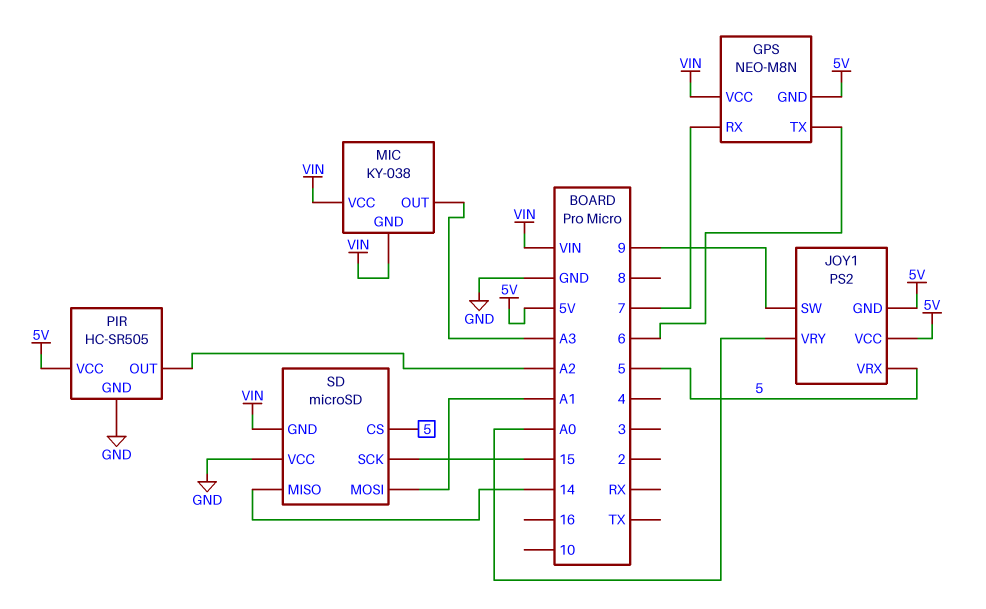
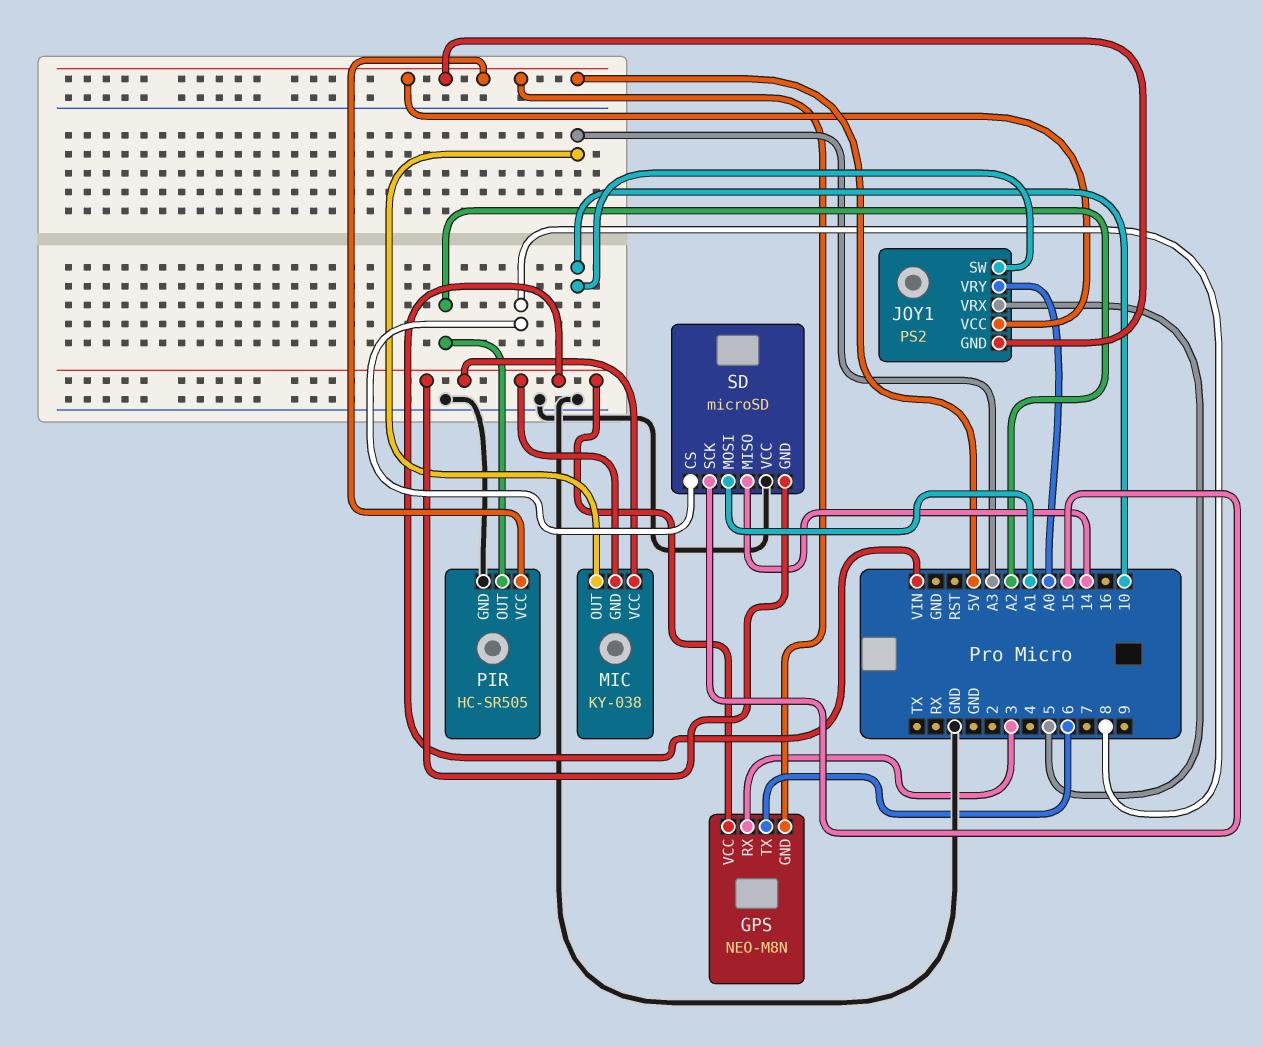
GPS pin RX: 7 -> 3
JOY1 pin SW: 9 -> 10
SD pin CS: 5 -> 8

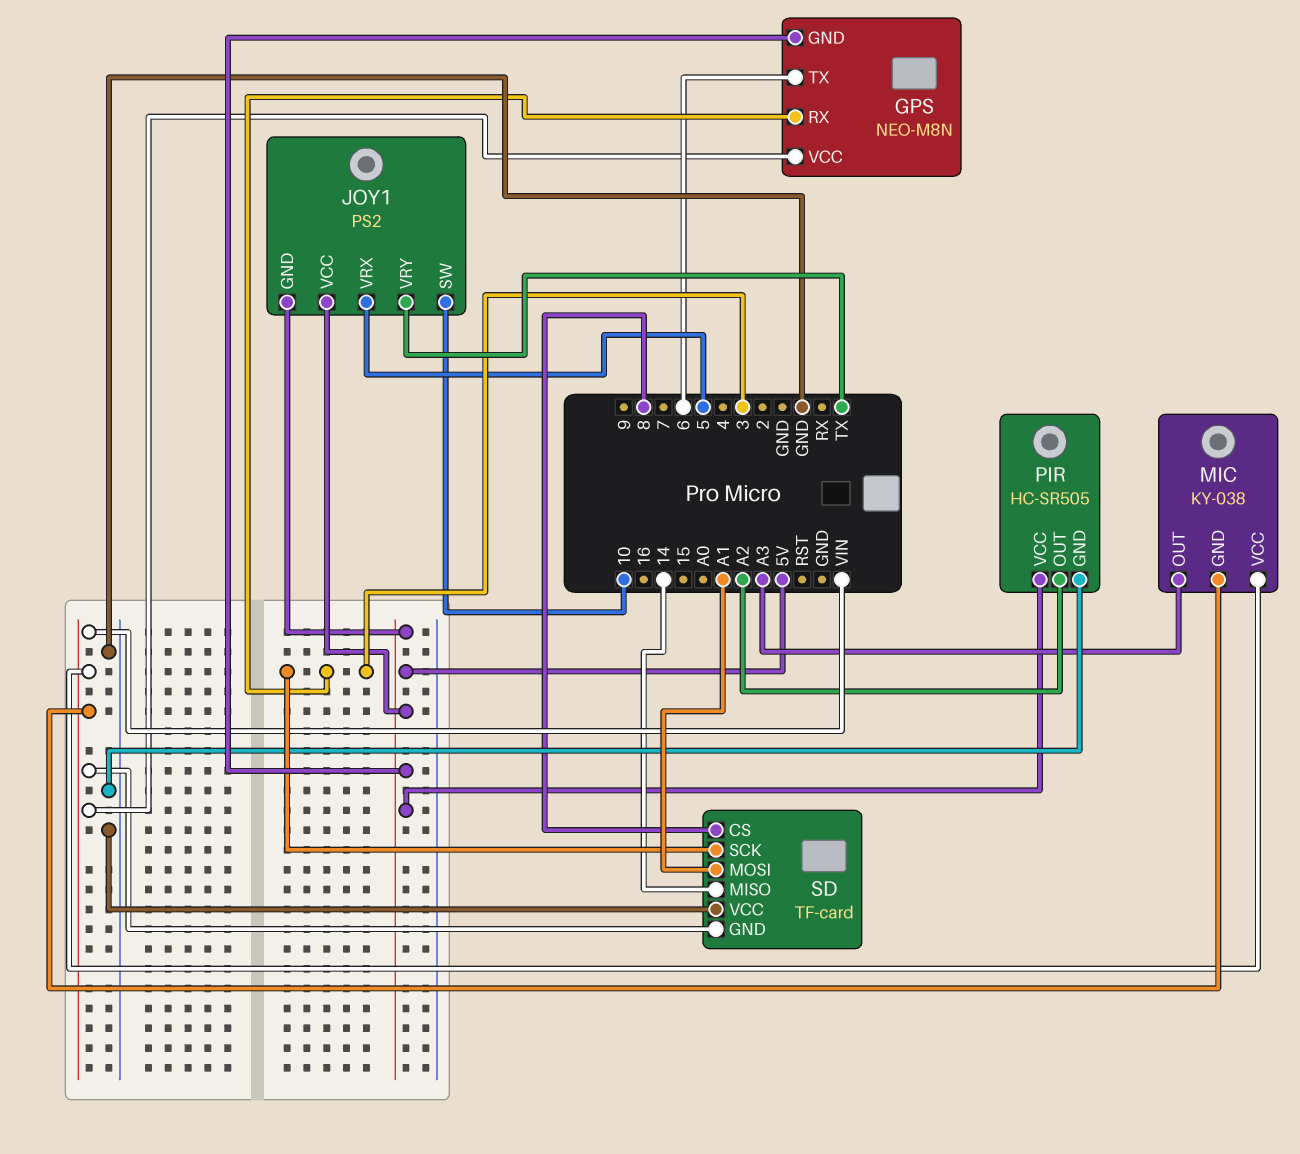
JOY1 pin VRY: A0 -> TX
SD: microSD -> TF-card
SD pin SCK: 15 -> 3

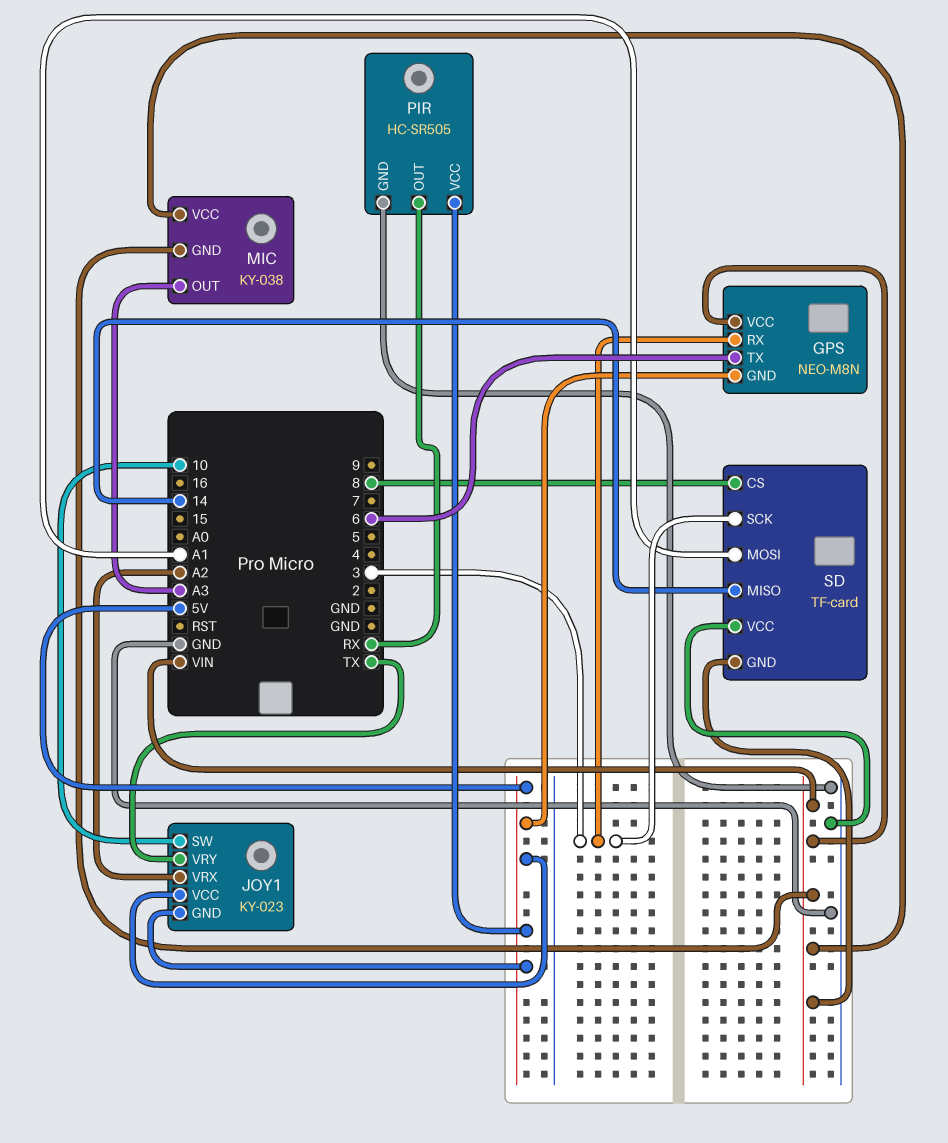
JOY1: PS2 -> KY-023
JOY1 pin VRX: 5 -> A2
PIR pin OUT: A2 -> RX

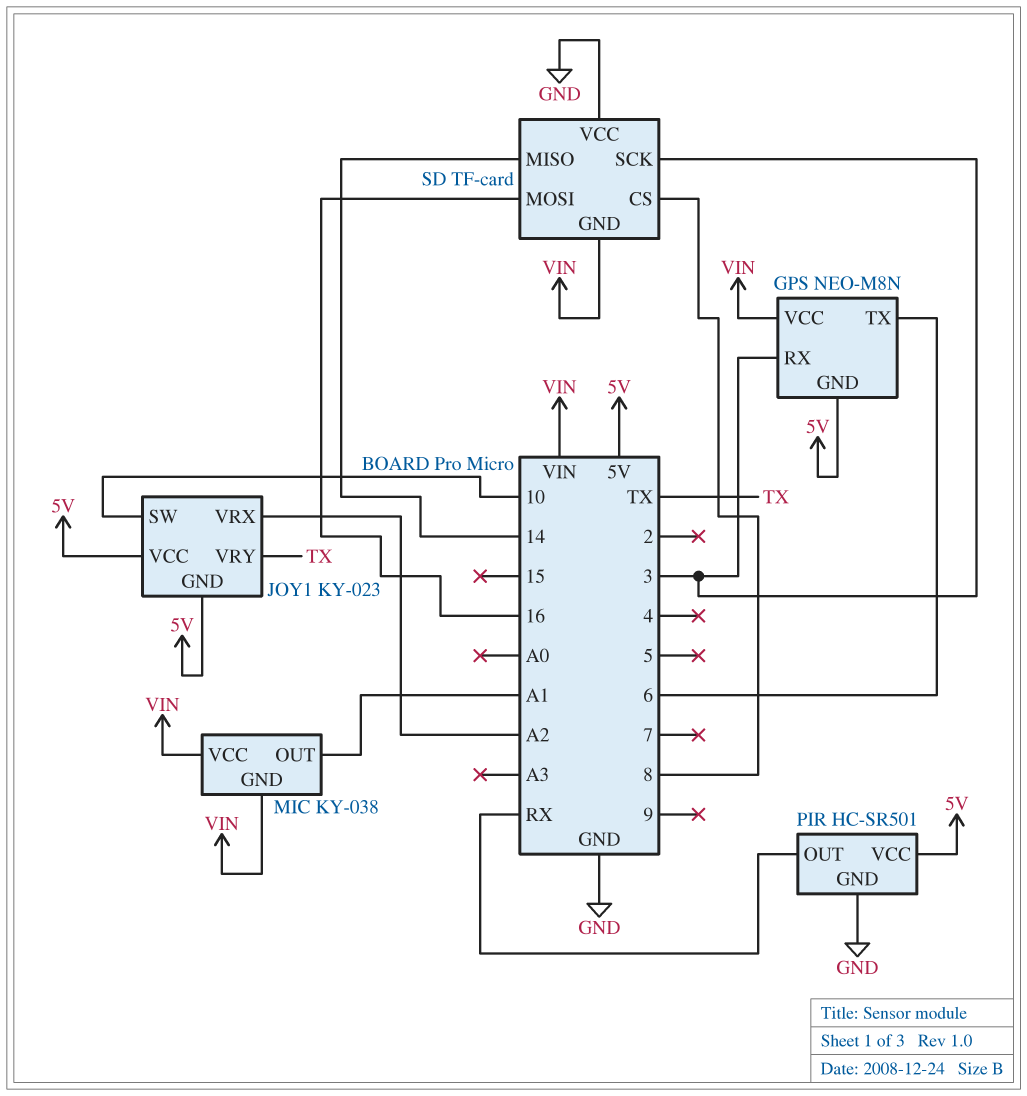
MIC pin OUT: A3 -> A1
PIR: HC-SR505 -> HC-SR501
SD pin MOSI: A1 -> 16

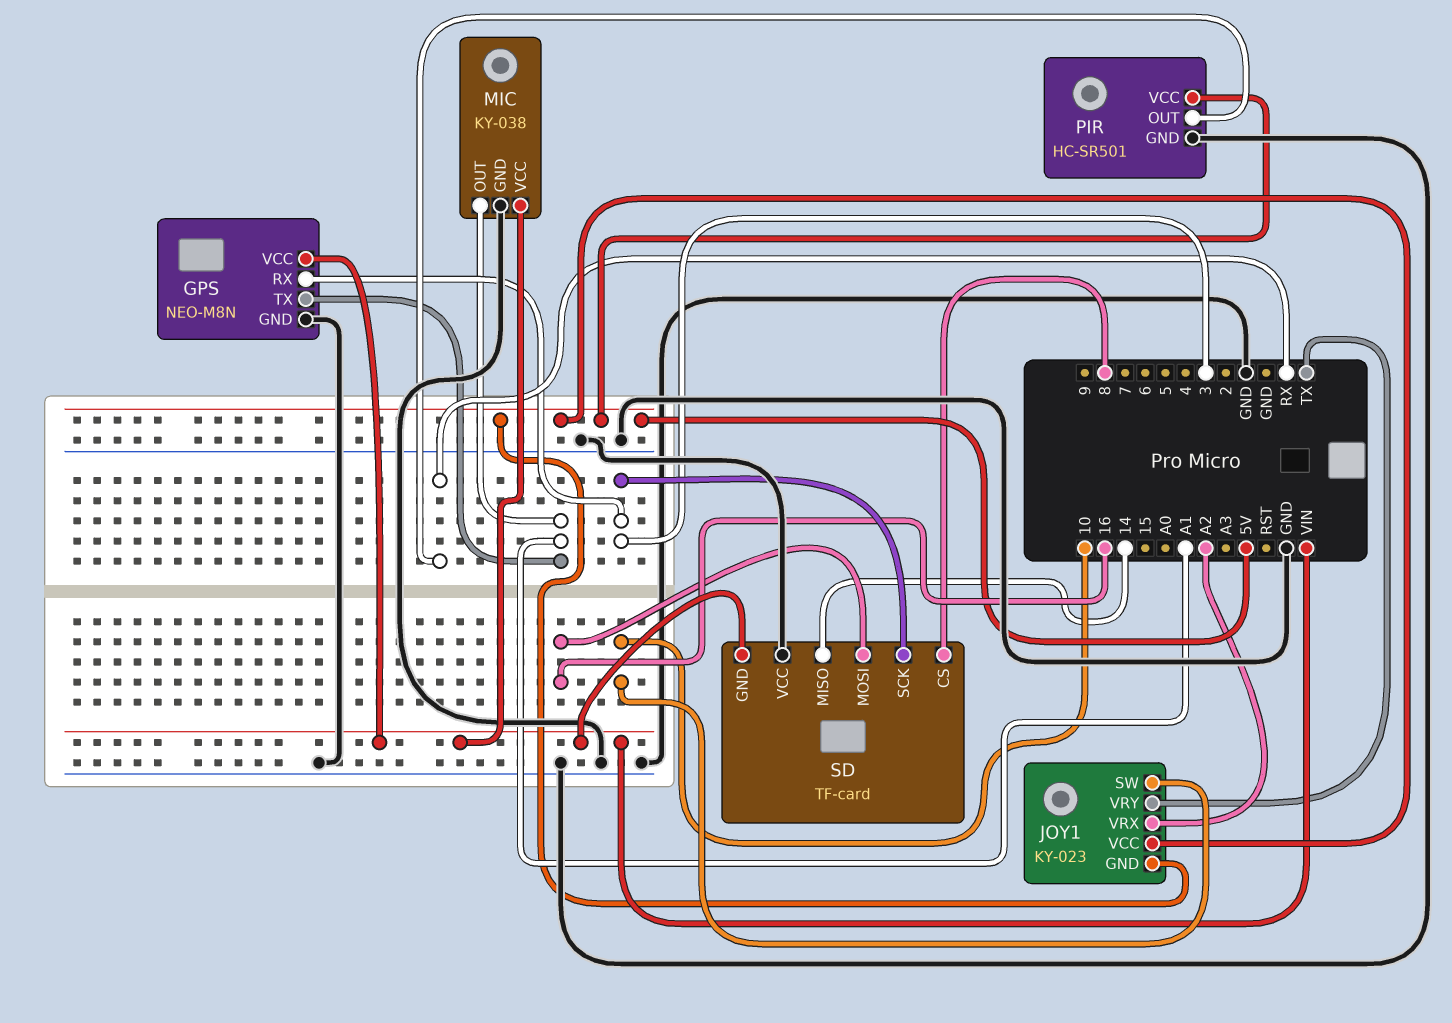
GPS pin GND: 5V -> GND
GPS pin TX: 6 -> A1
MIC pin GND: VIN -> GND

